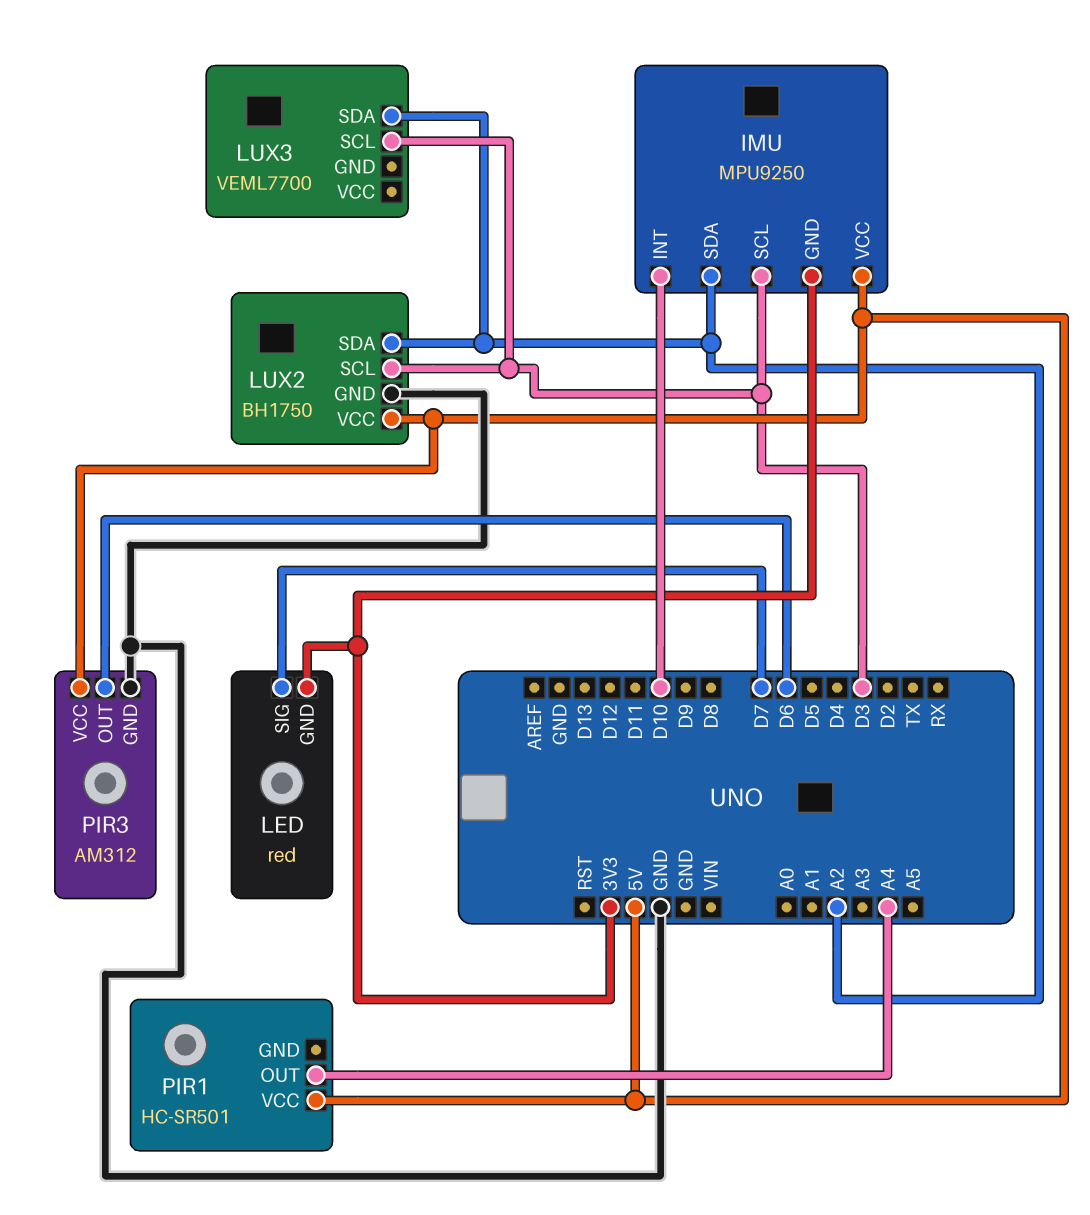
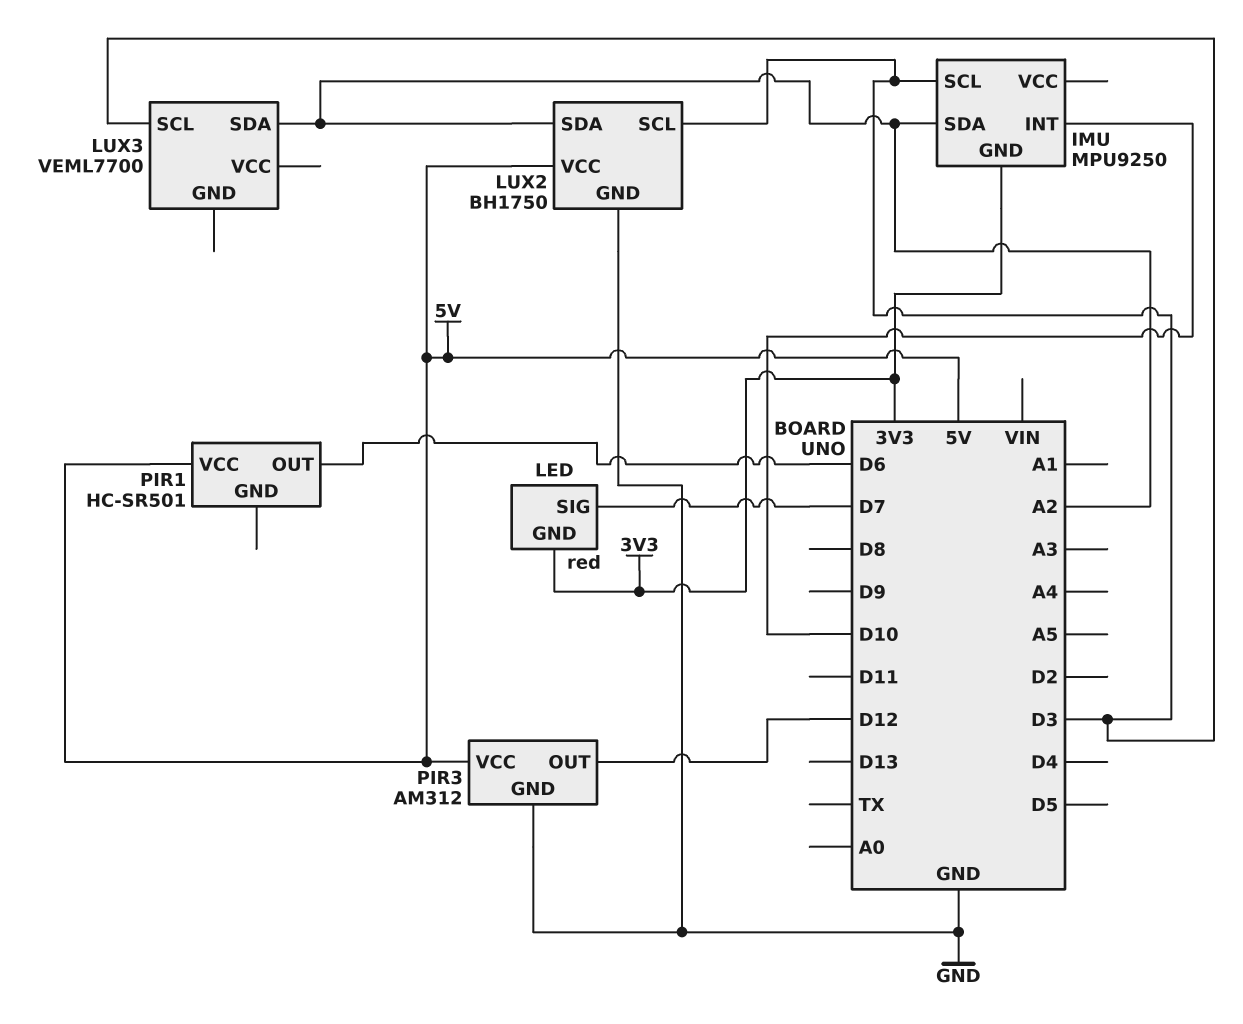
IMU pin VCC: 5V -> none
PIR1 pin OUT: A4 -> D6
PIR3 pin OUT: D6 -> D12

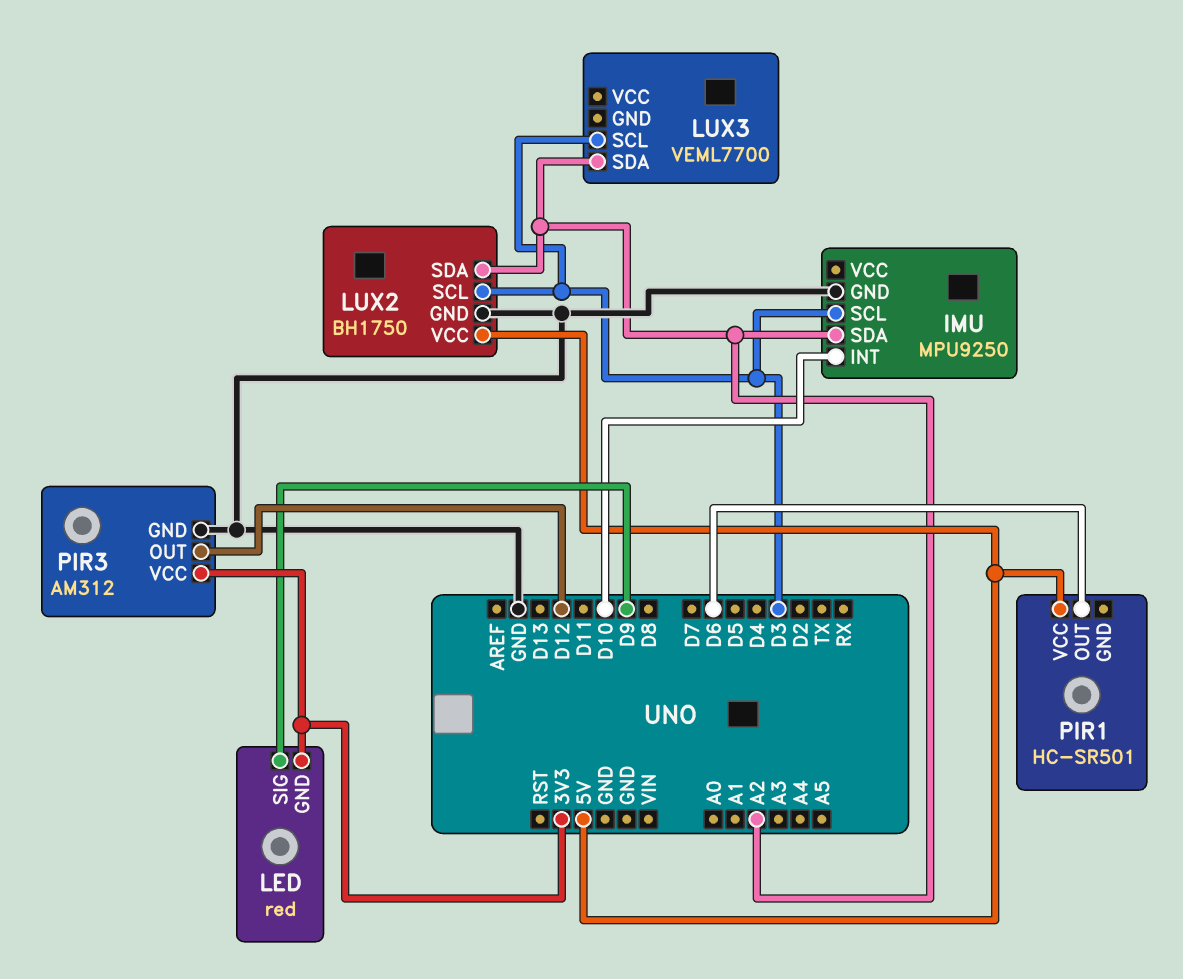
IMU pin GND: 3V3 -> GND
LED pin SIG: D7 -> D9
PIR3 pin VCC: 5V -> 3V3

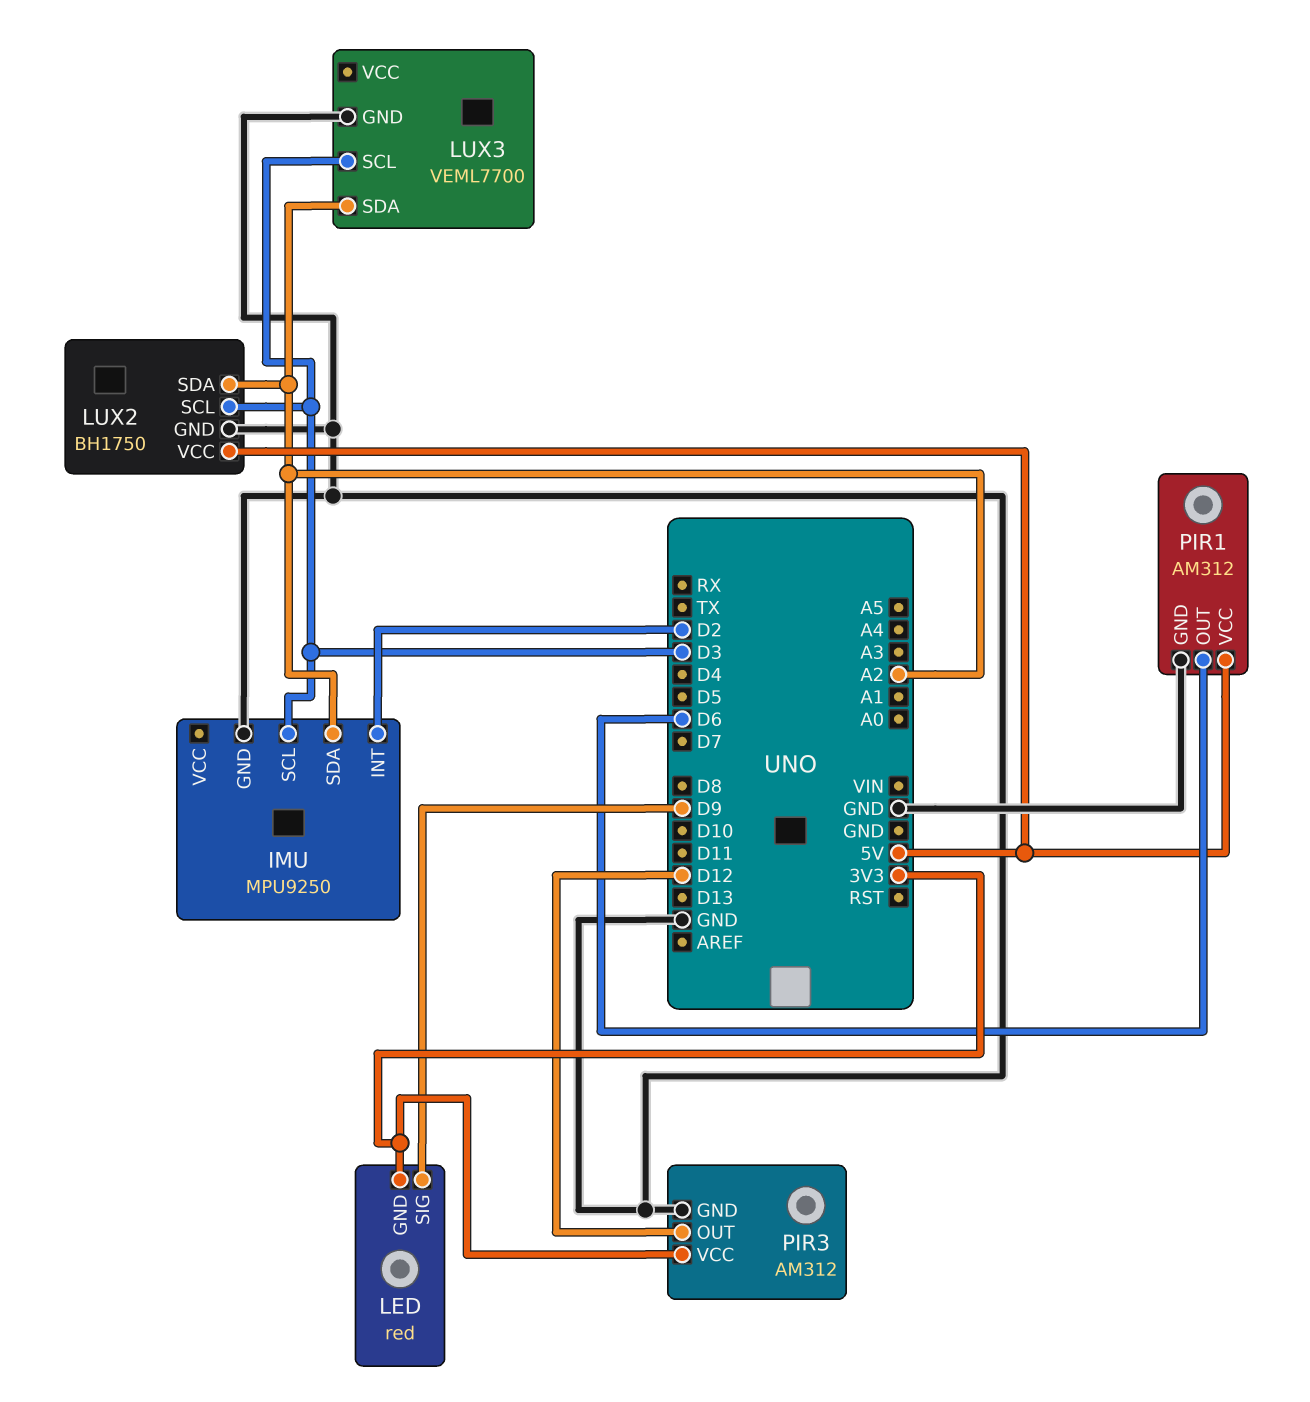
IMU pin INT: D10 -> D2
LUX3 pin GND: none -> GND
PIR1: HC-SR501 -> AM312
PIR1 pin GND: none -> GND

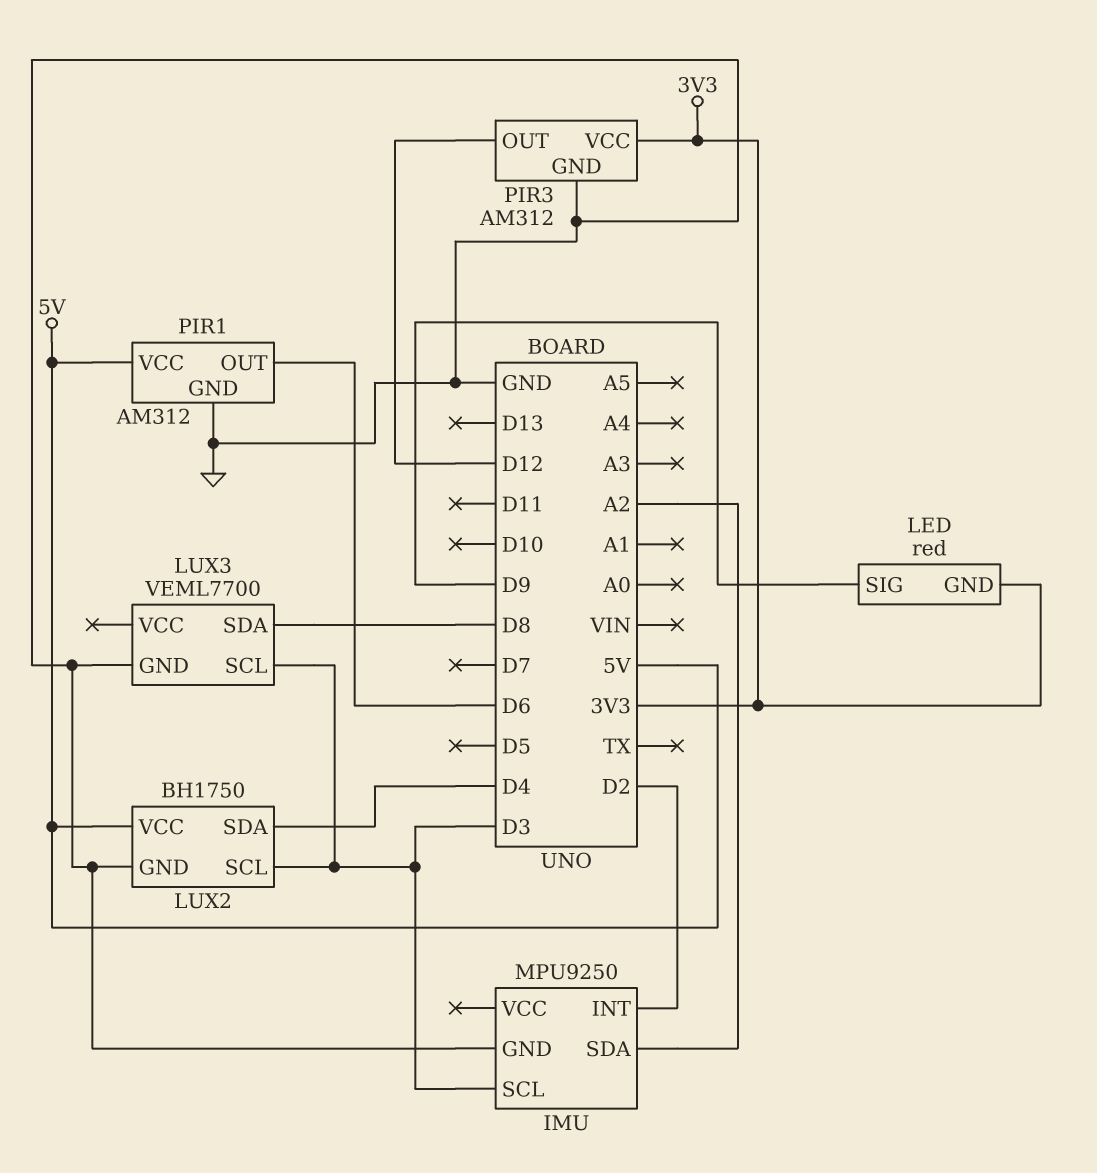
LUX2 pin SDA: A2 -> D4
LUX3 pin SDA: A2 -> D8

